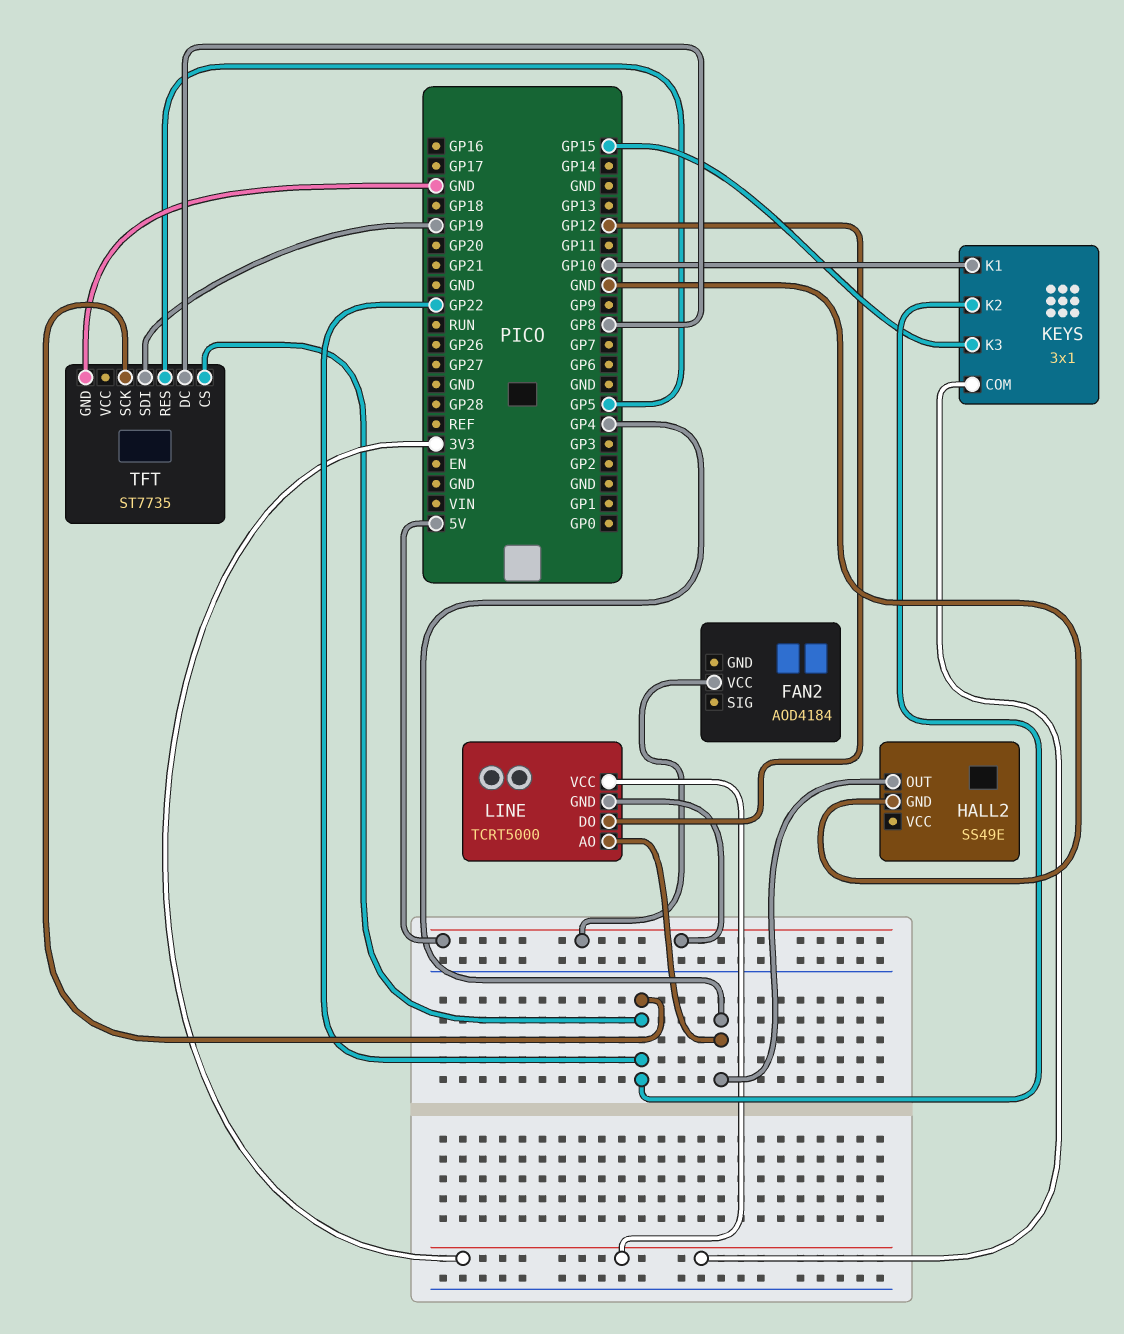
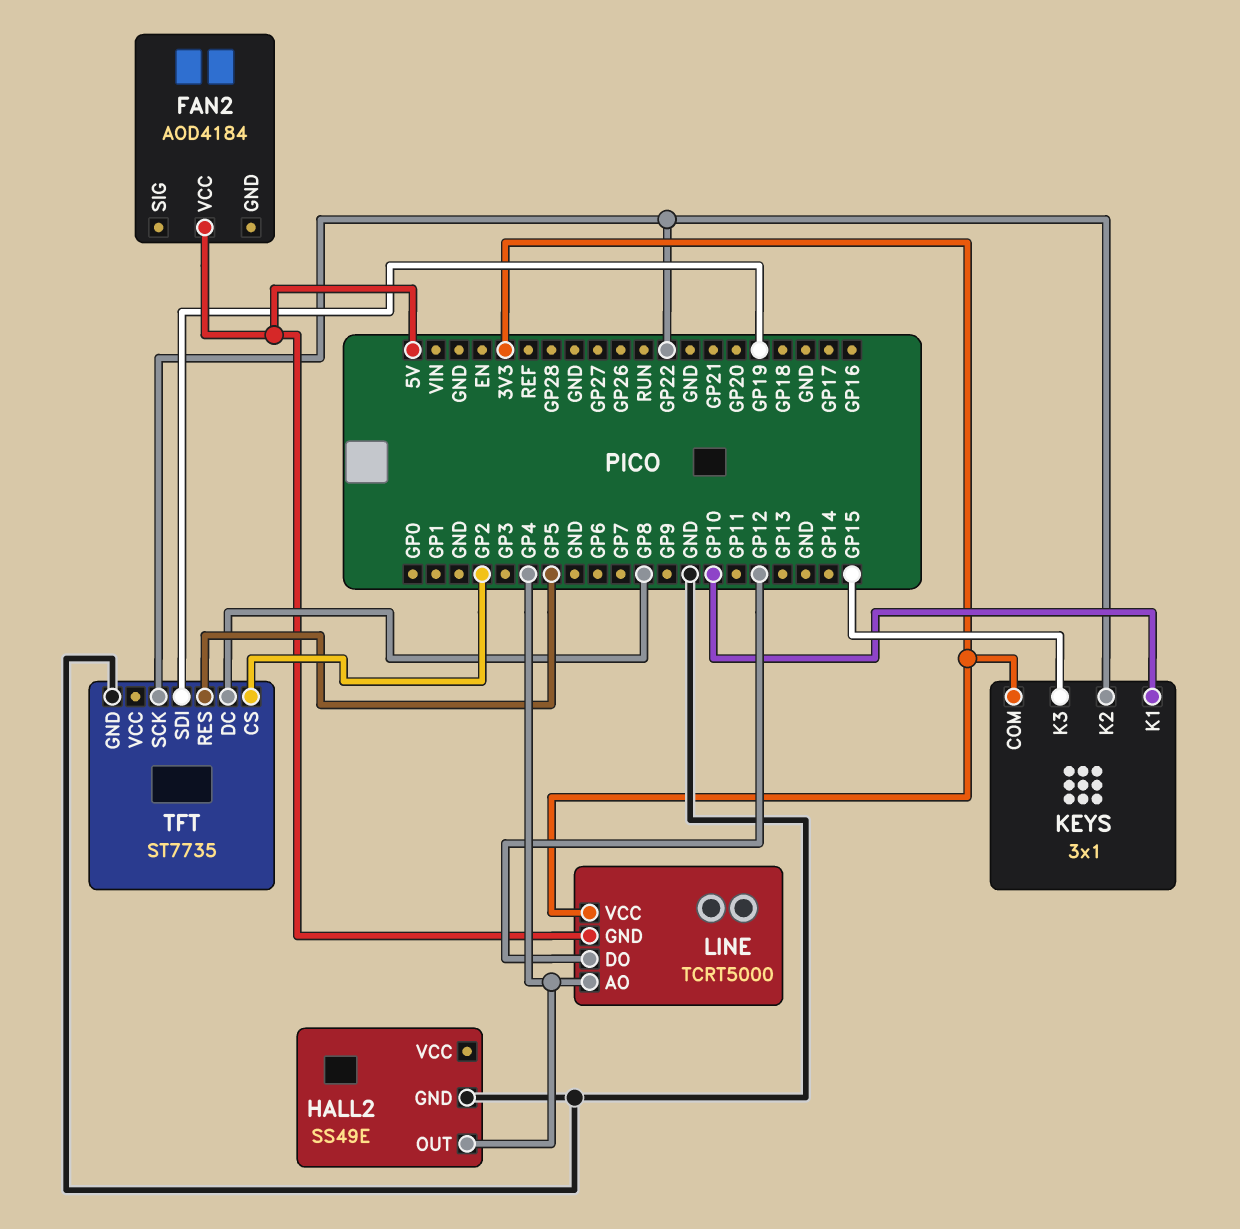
TFT pin CS: GP22 -> GP2

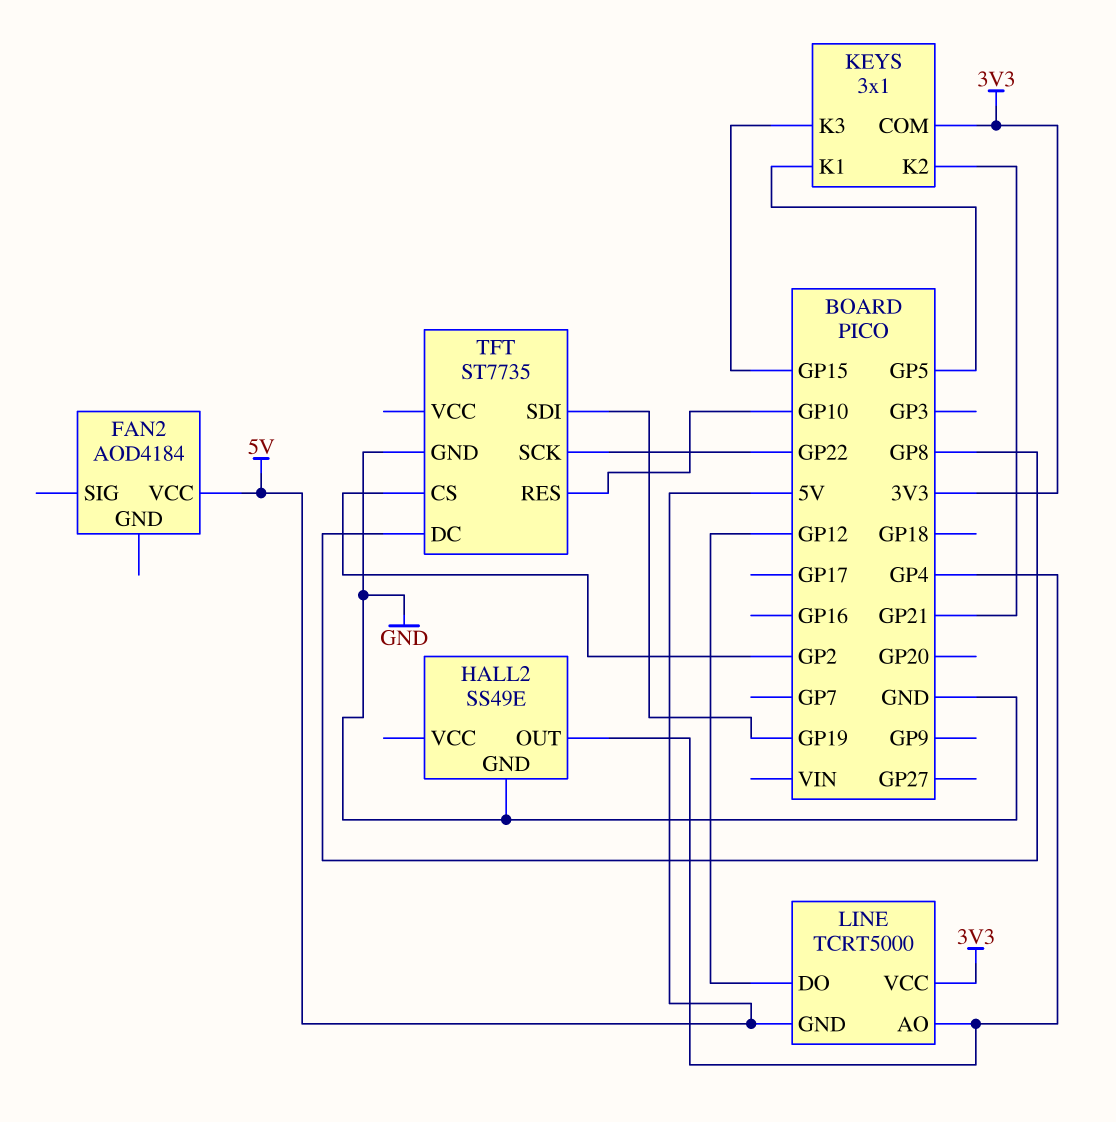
KEYS pin K1: GP10 -> GP5
KEYS pin K2: GP22 -> GP21
TFT pin RES: GP5 -> GP10

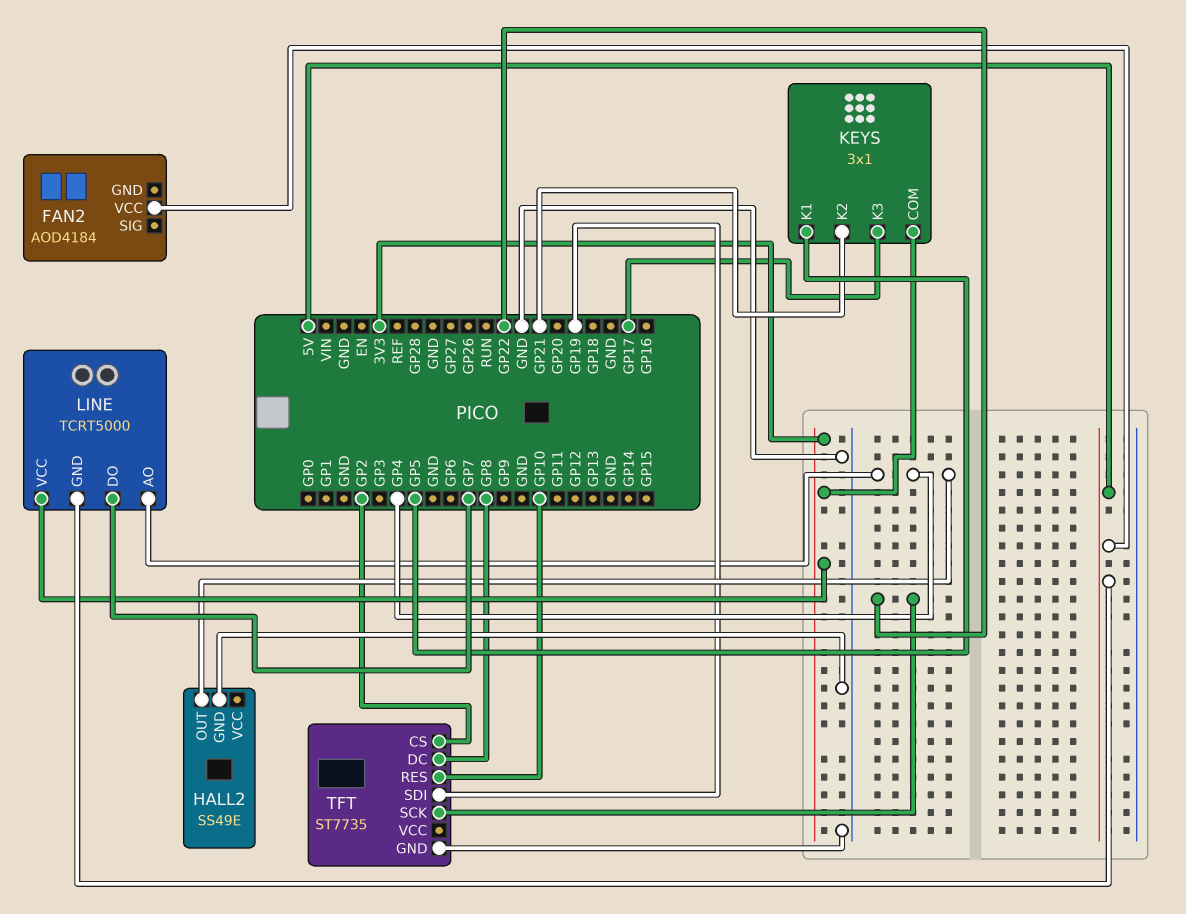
KEYS pin K3: GP15 -> GP17
LINE pin DO: GP12 -> GP7

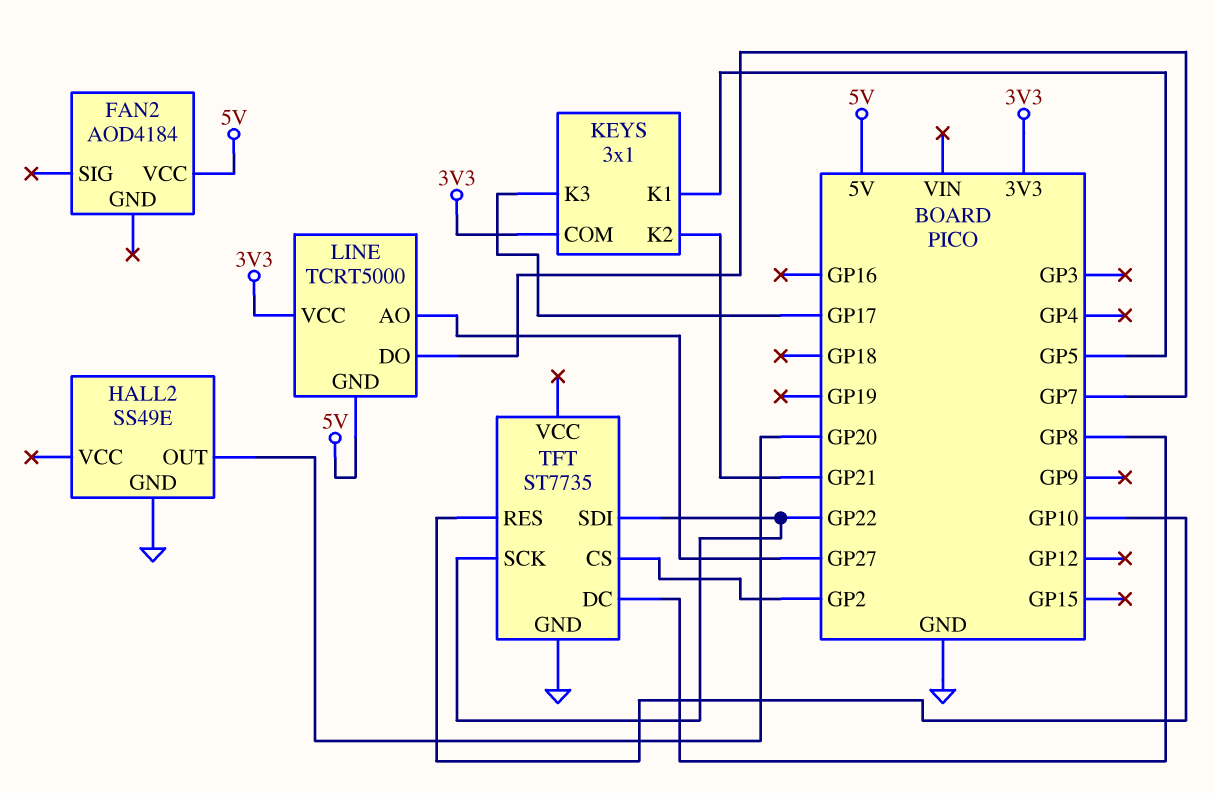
HALL2 pin OUT: GP4 -> GP20
LINE pin AO: GP4 -> GP27
TFT pin SDI: GP19 -> GP22

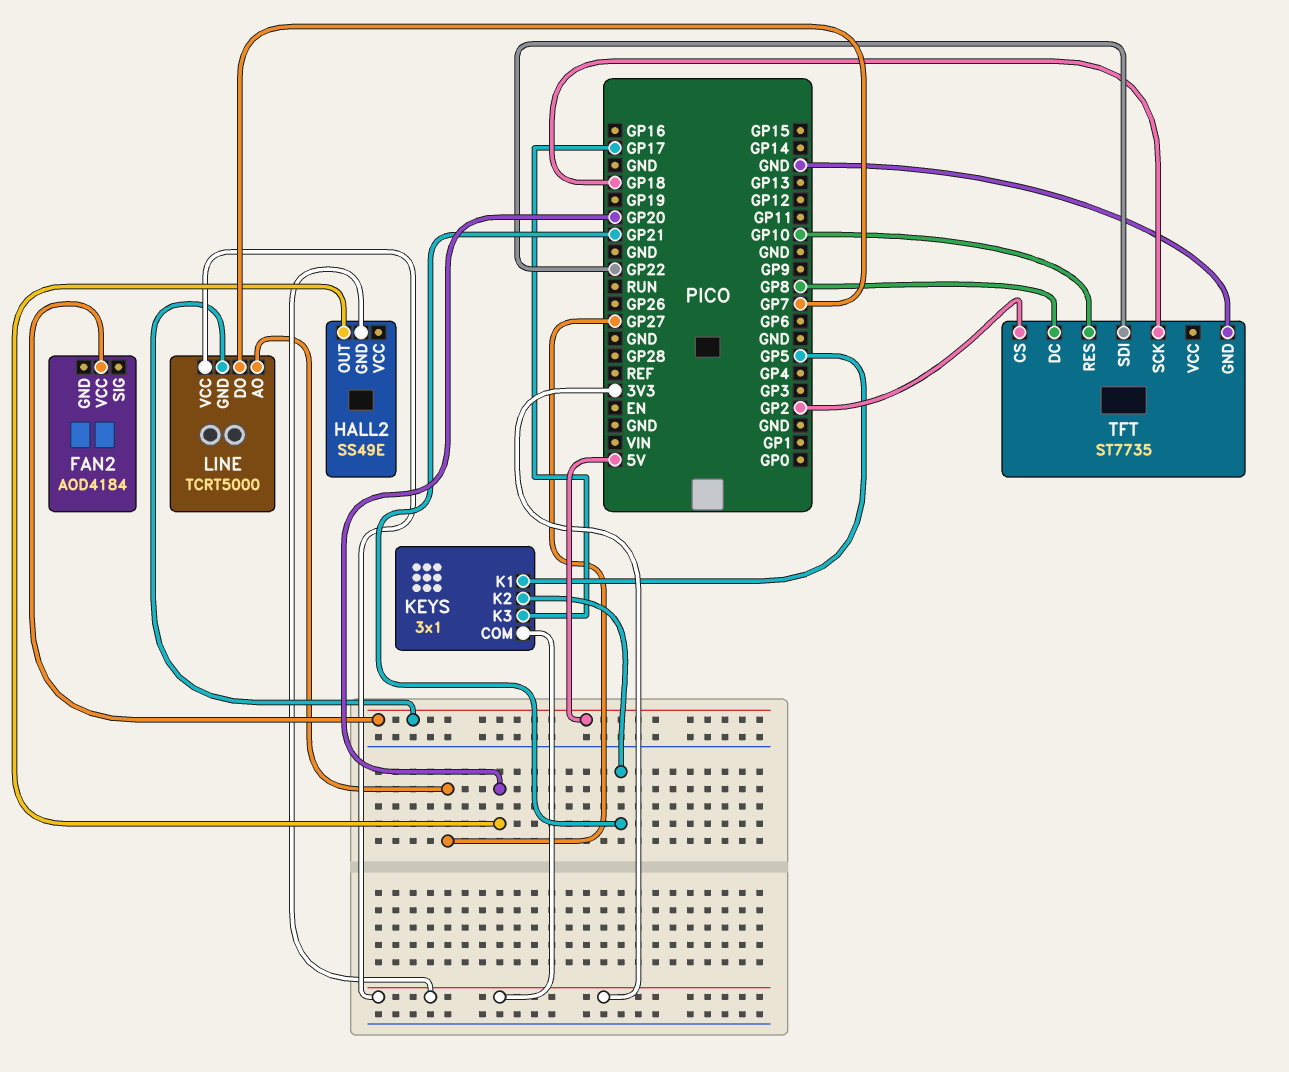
HALL2 pin GND: GND -> 3V3
TFT pin SCK: GP22 -> GP18

